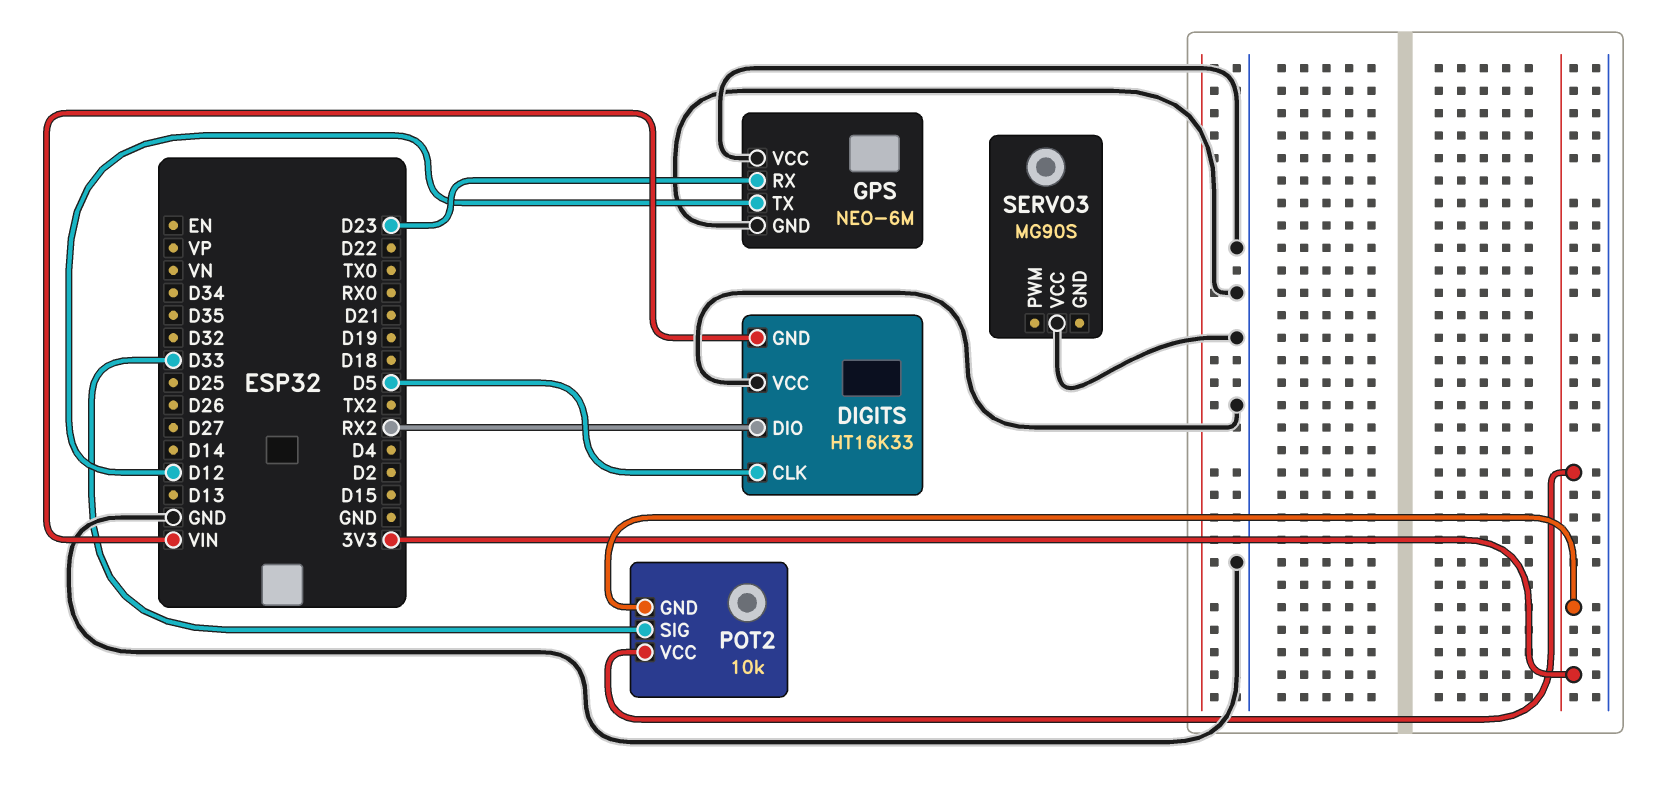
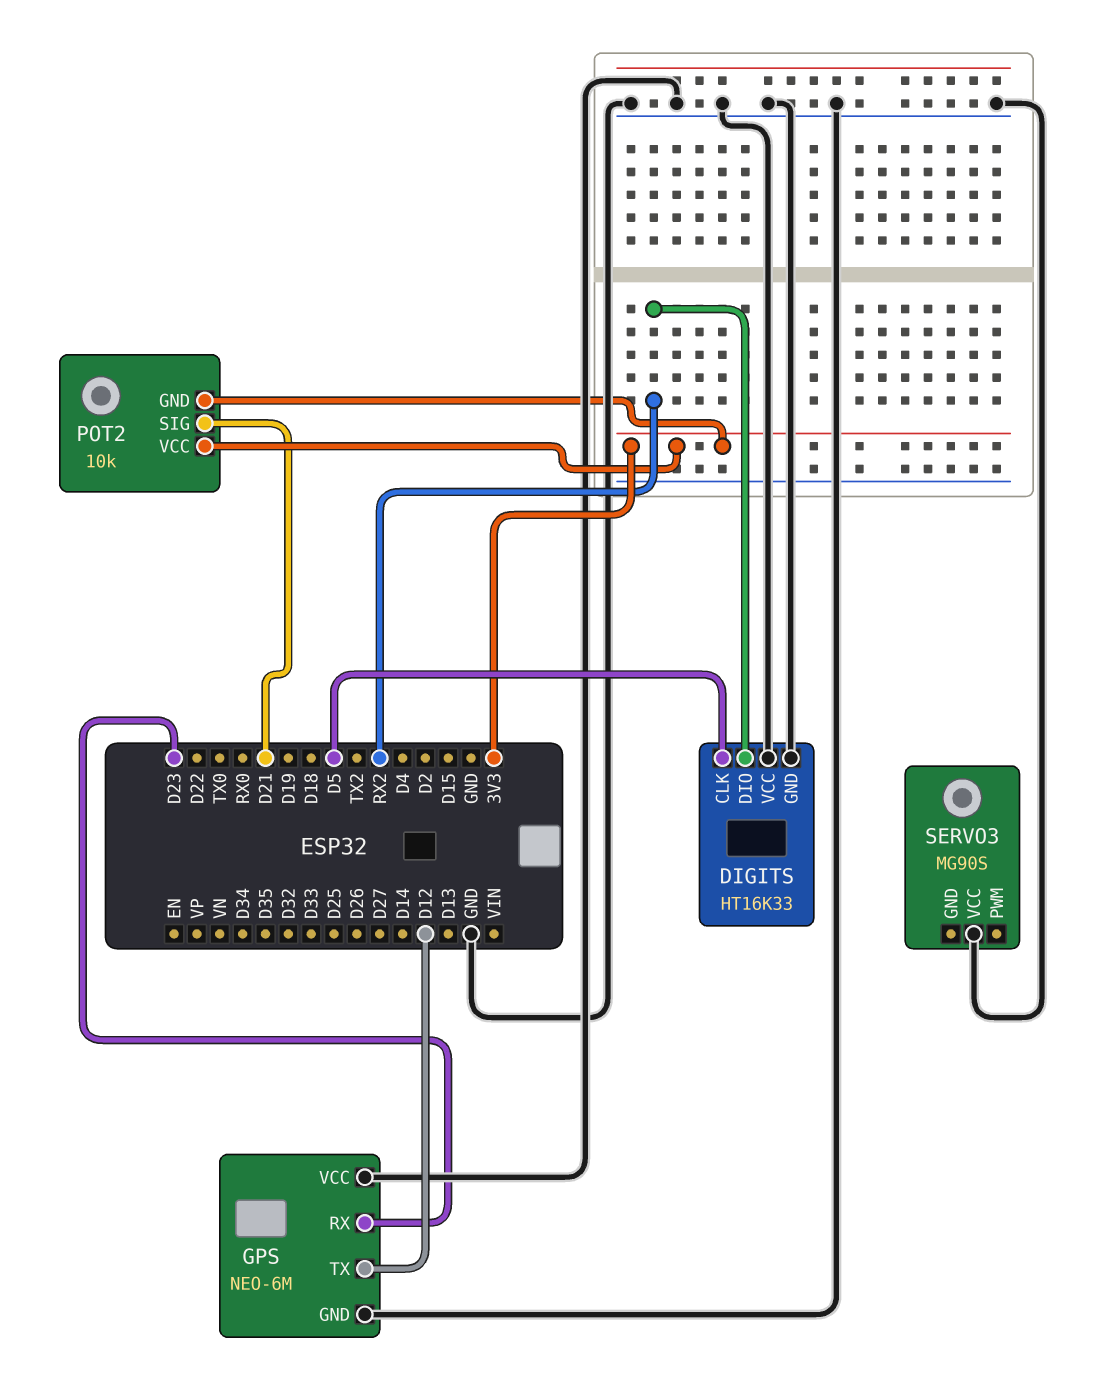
DIGITS pin GND: VIN -> GND
POT2 pin SIG: D33 -> D21

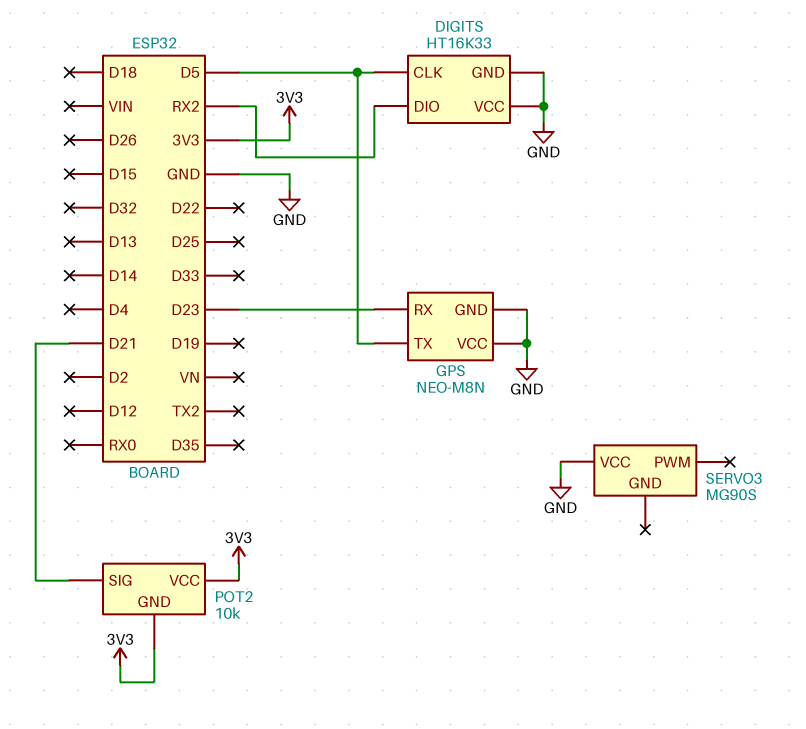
GPS: NEO-6M -> NEO-M8N
GPS pin TX: D12 -> D5

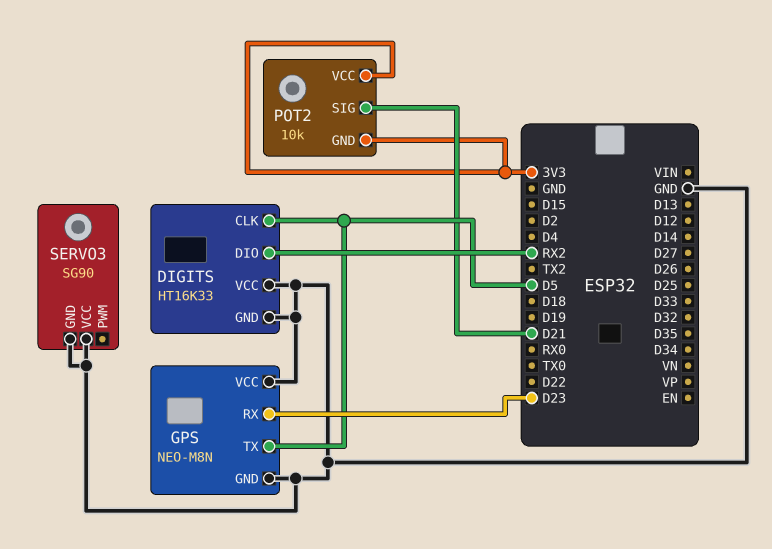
SERVO3: MG90S -> SG90
SERVO3 pin GND: none -> GND

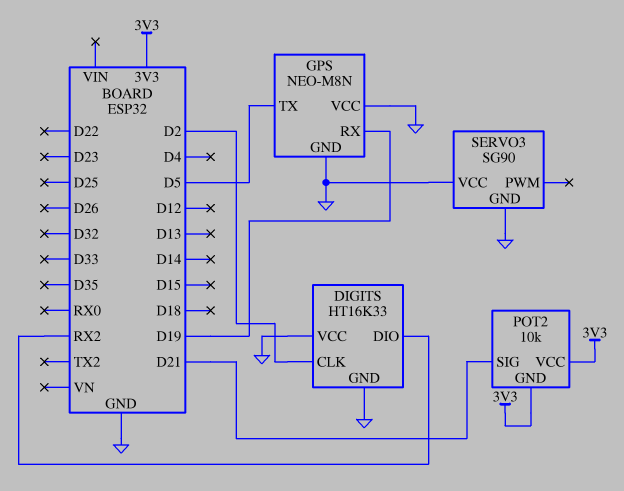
DIGITS pin CLK: D5 -> D2
GPS pin RX: D23 -> D19

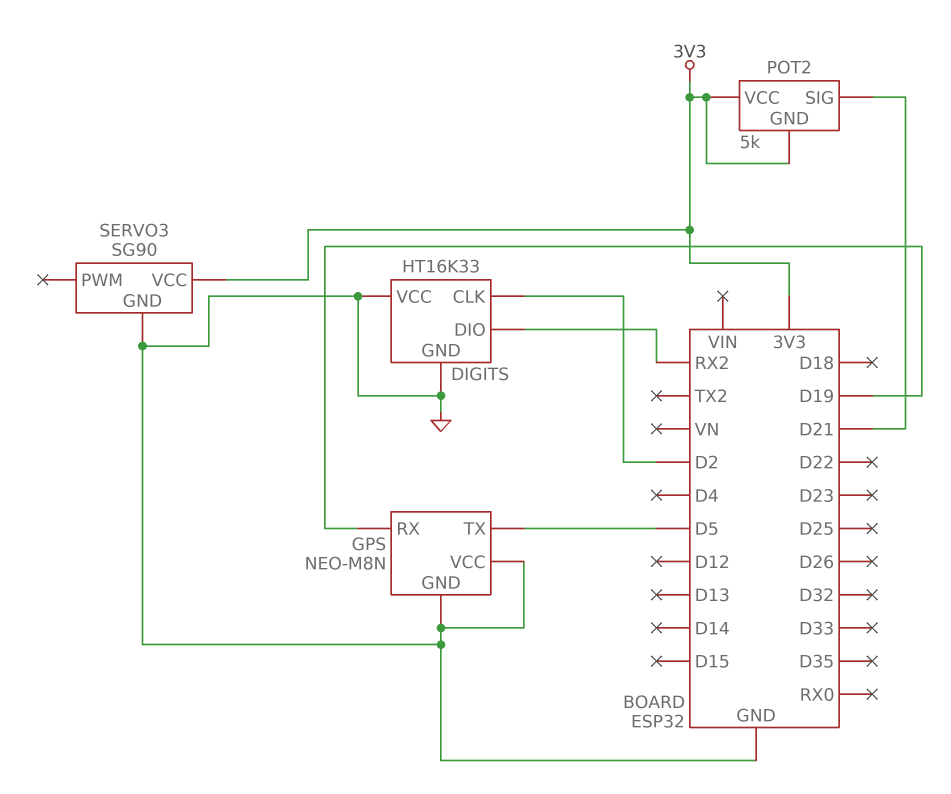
POT2: 10k -> 5k
SERVO3 pin VCC: GND -> 3V3

